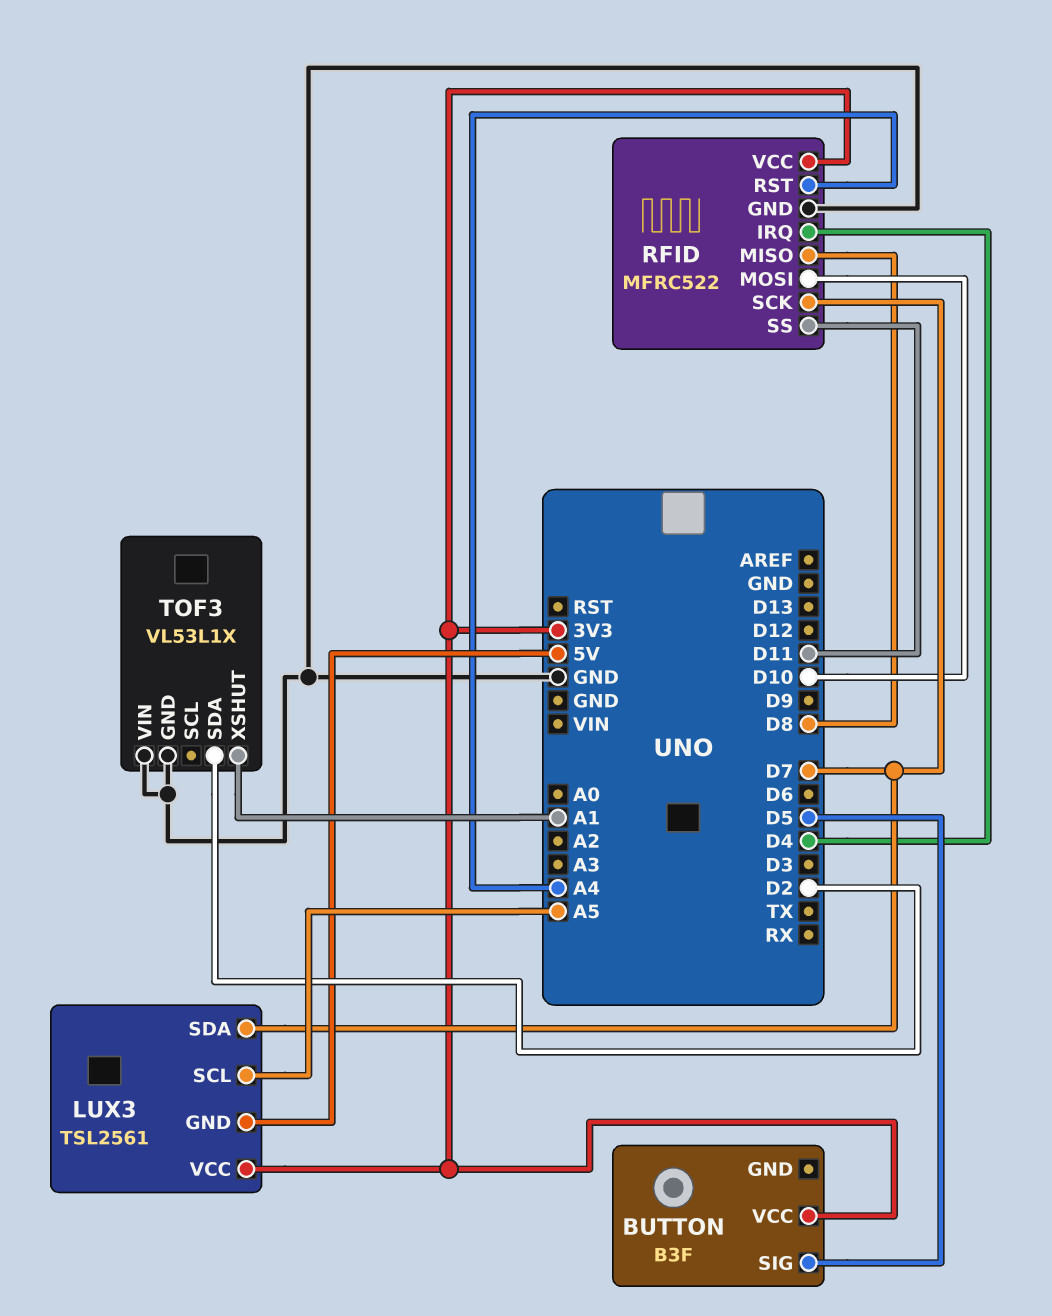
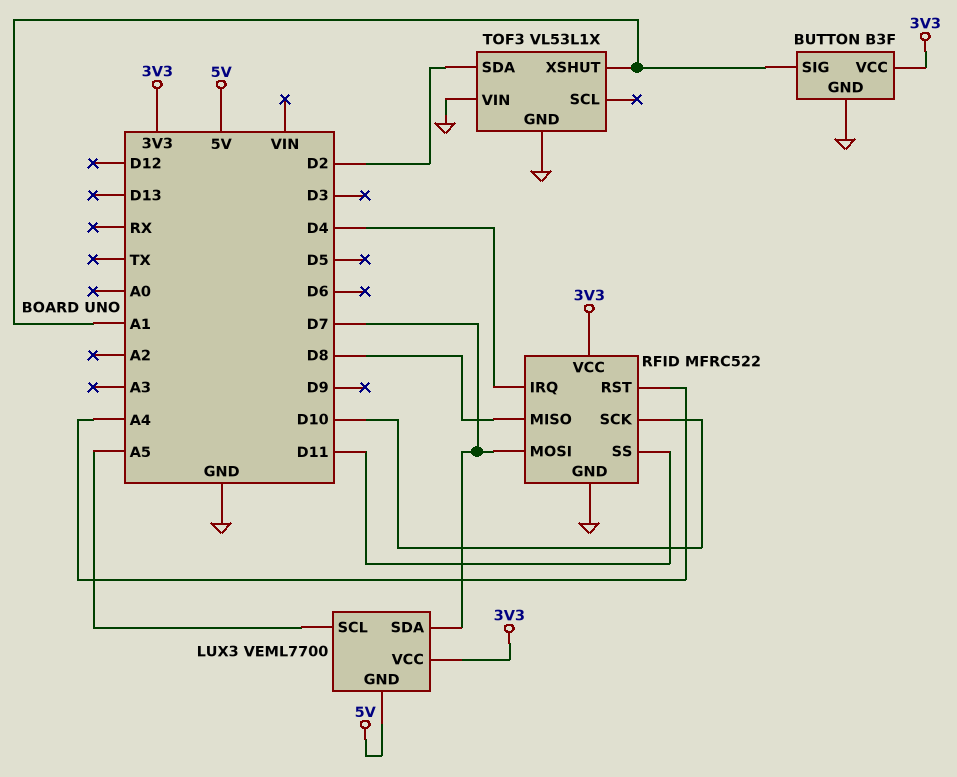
BUTTON pin GND: none -> GND
BUTTON pin SIG: D5 -> A1
LUX3: TSL2561 -> VEML7700
RFID pin MOSI: D10 -> D7
RFID pin SCK: D7 -> D10

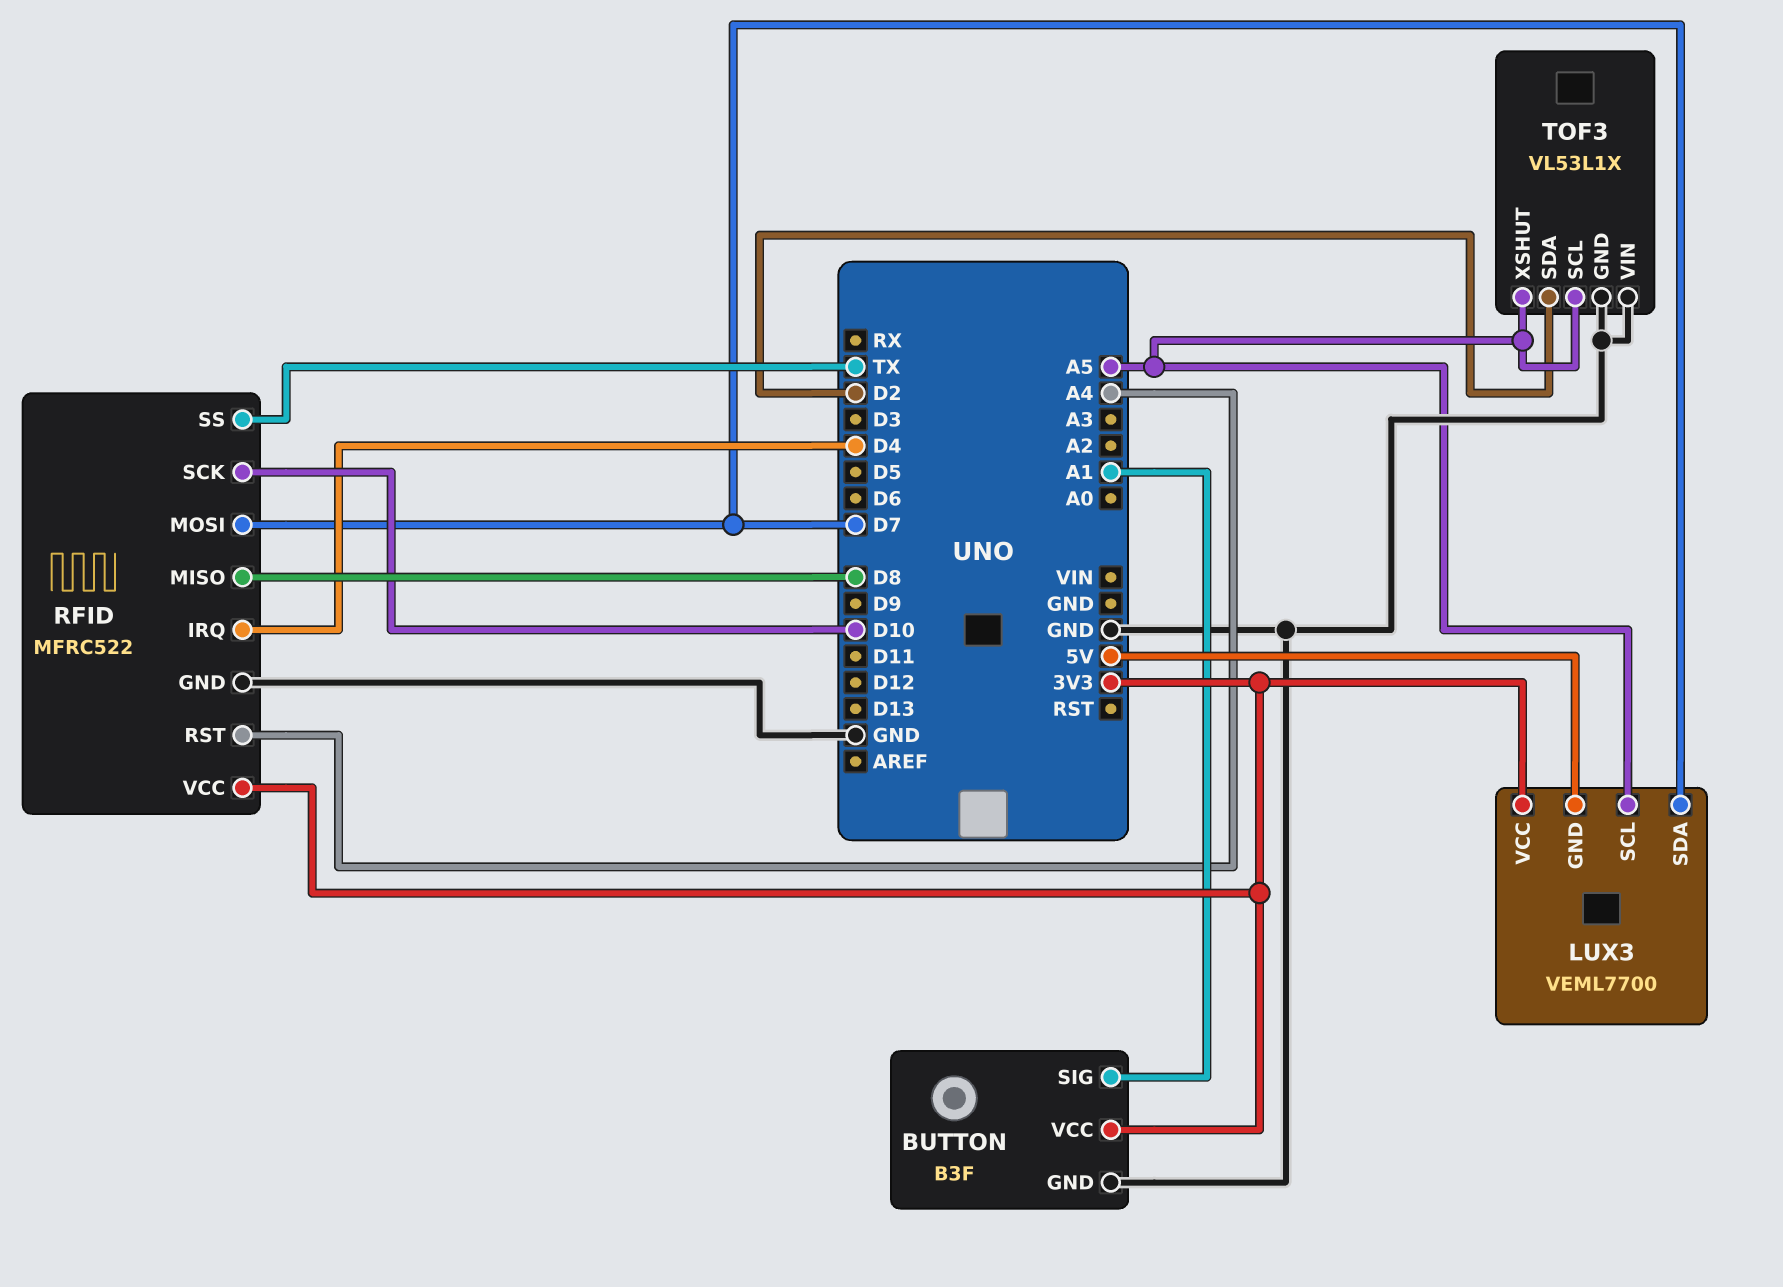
RFID pin SS: D11 -> TX
TOF3 pin SCL: none -> A5
TOF3 pin XSHUT: A1 -> A5

